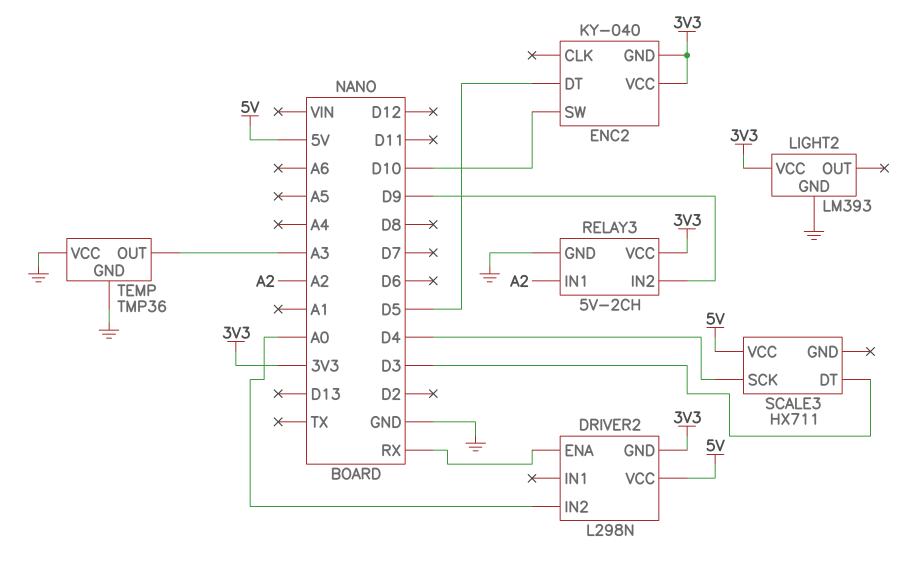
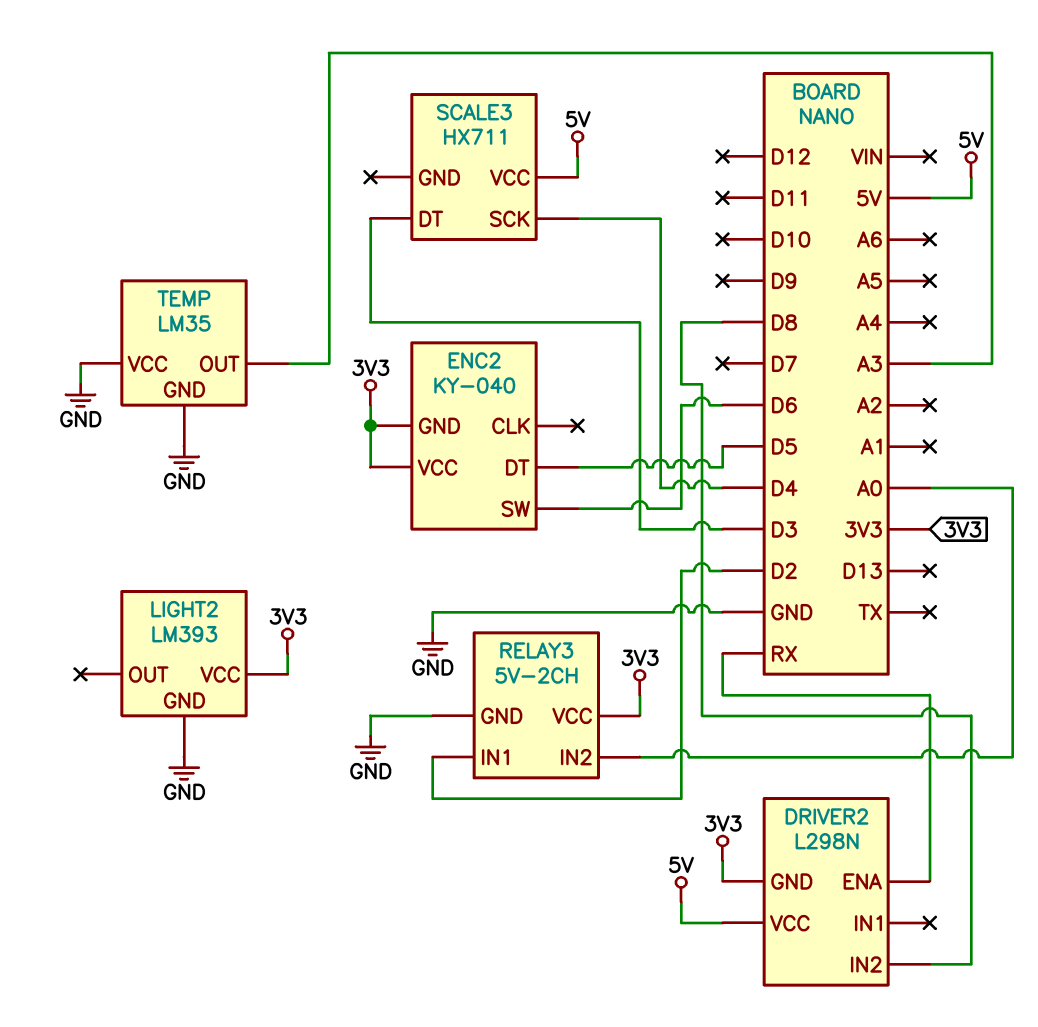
DRIVER2 pin IN2: A0 -> D8
ENC2 pin SW: D10 -> D6
RELAY3 pin IN1: A2 -> D2
RELAY3 pin IN2: D9 -> A0
TEMP: TMP36 -> LM35

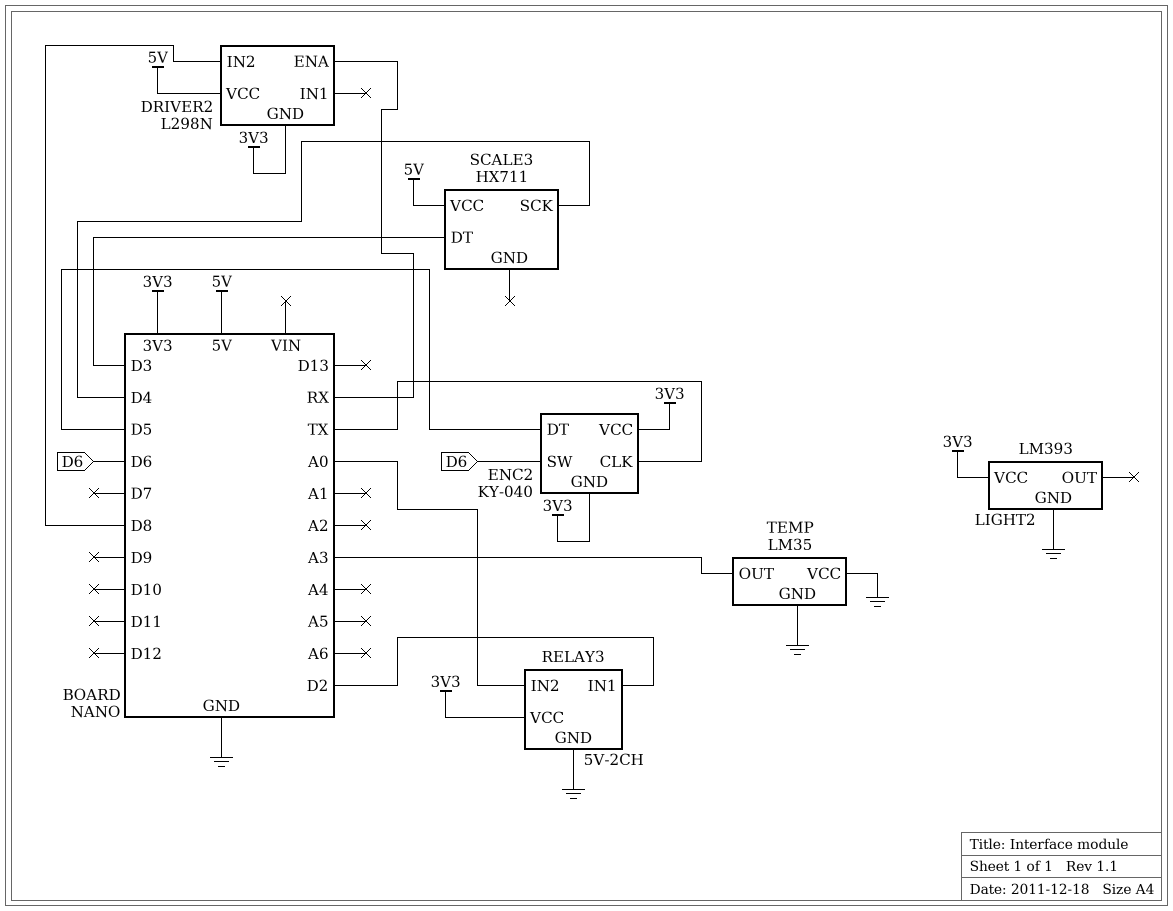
ENC2 pin CLK: none -> TX

